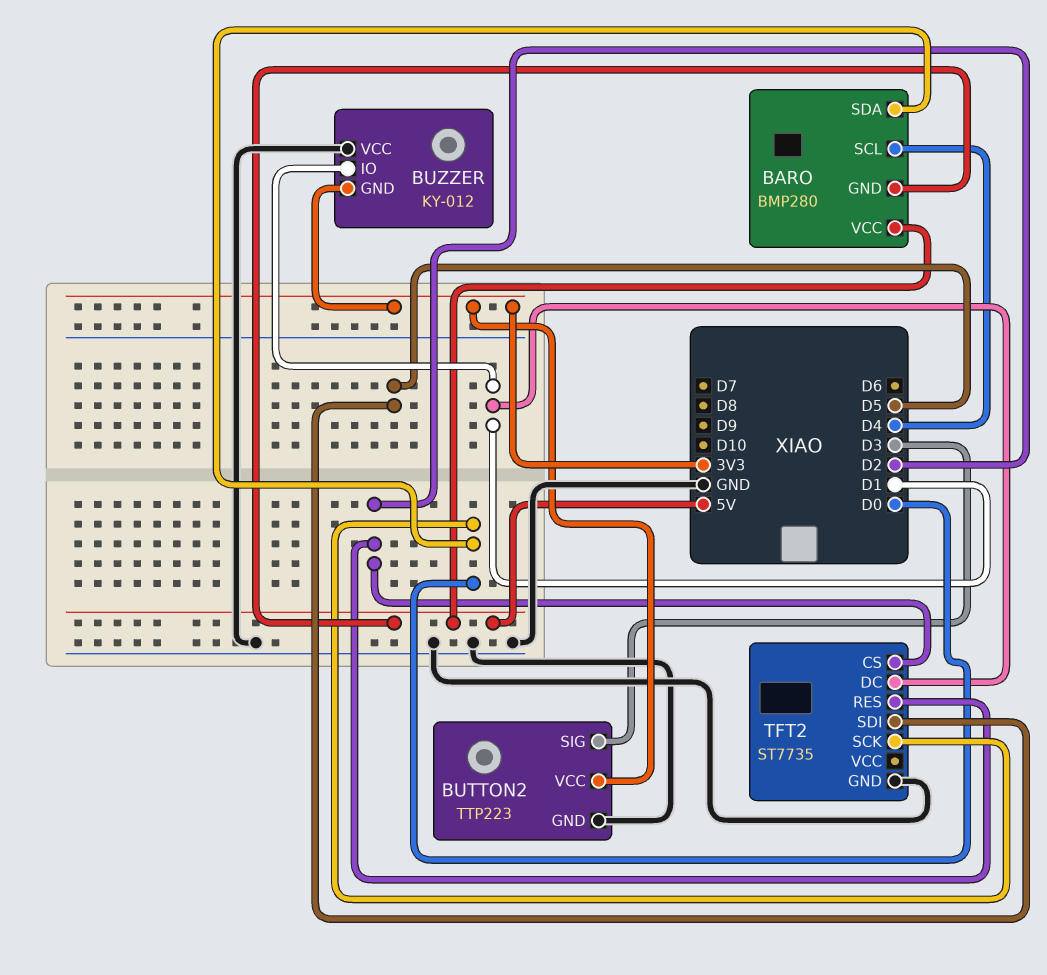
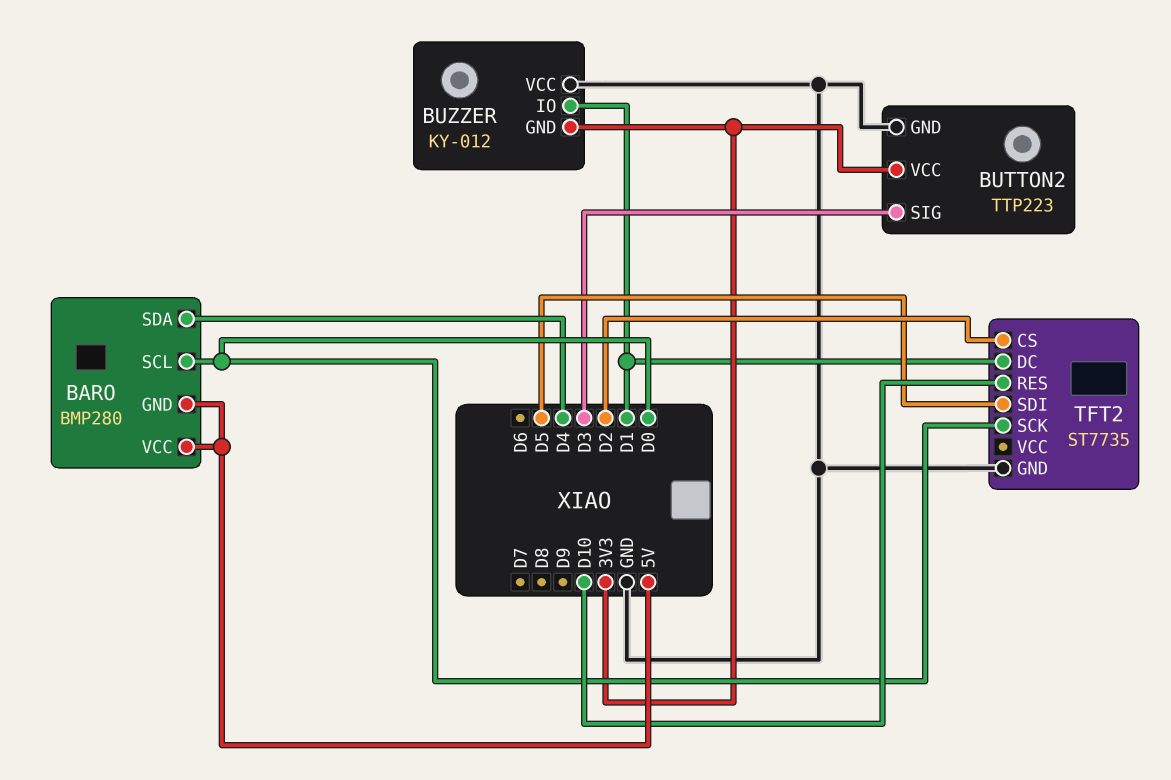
BARO pin SCL: D4 -> D0
BARO pin SDA: D0 -> D4
TFT2 pin RES: D2 -> D10

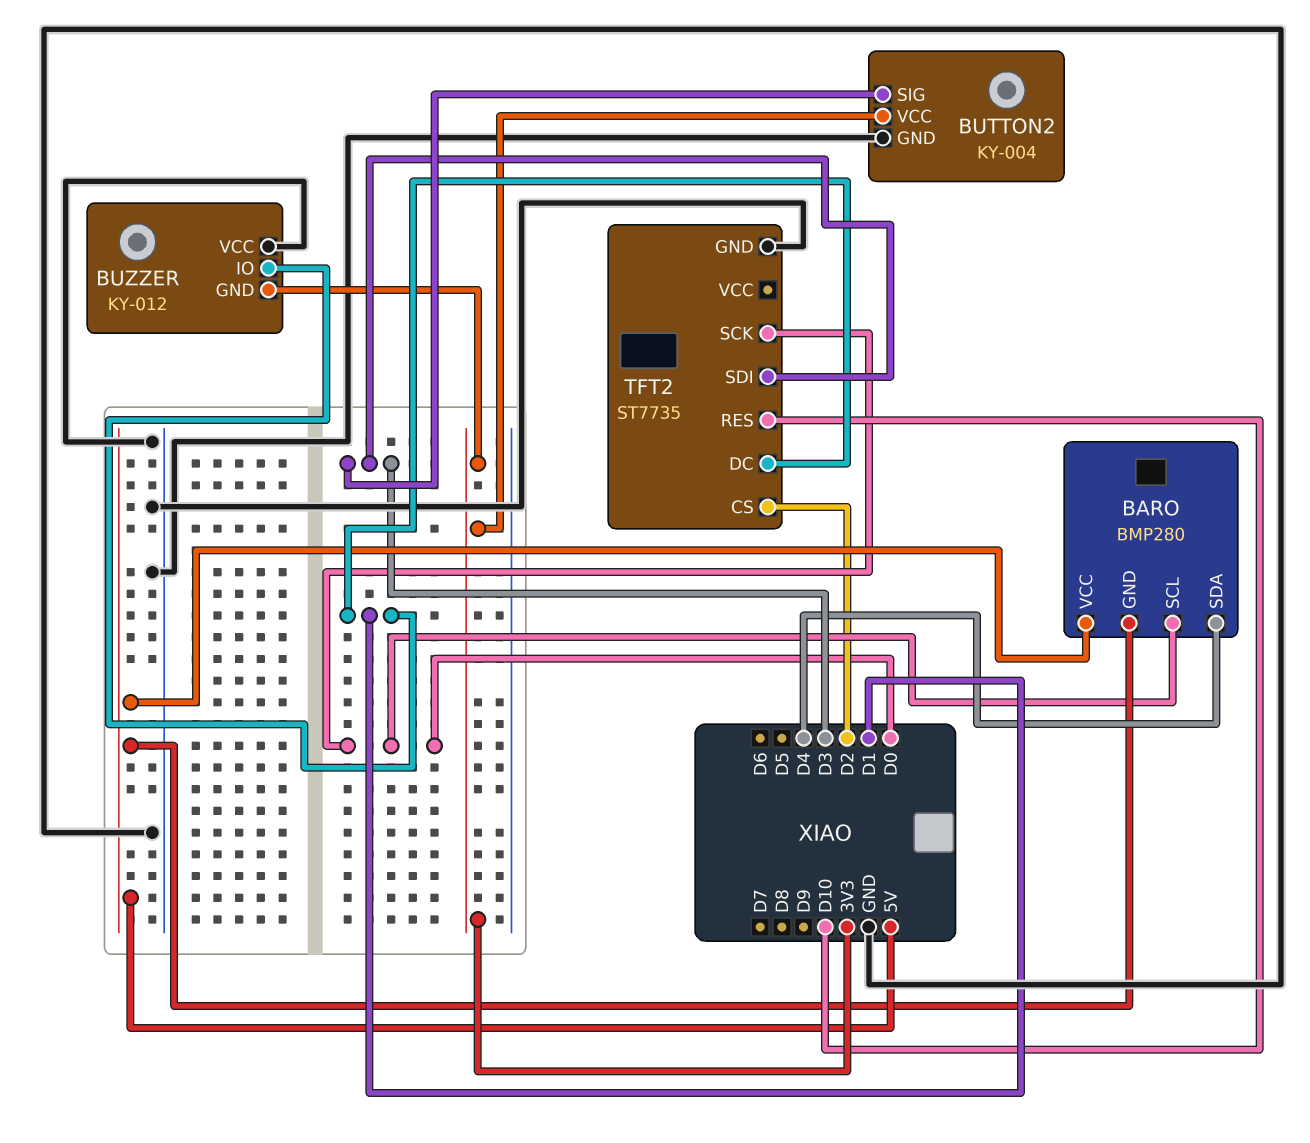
BUTTON2: TTP223 -> KY-004
TFT2 pin SDI: D5 -> D3

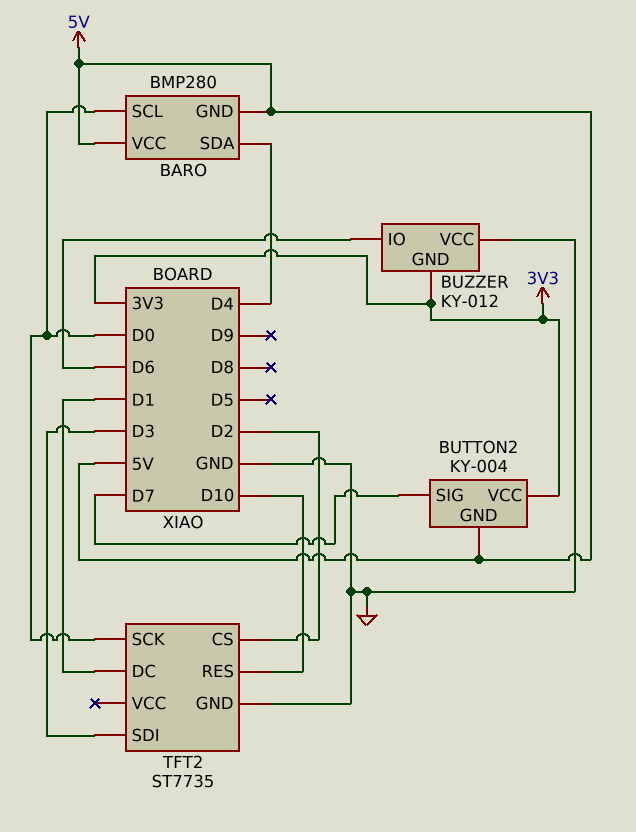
BUTTON2 pin GND: GND -> 5V
BUTTON2 pin SIG: D3 -> D7
BUZZER pin IO: D1 -> D6

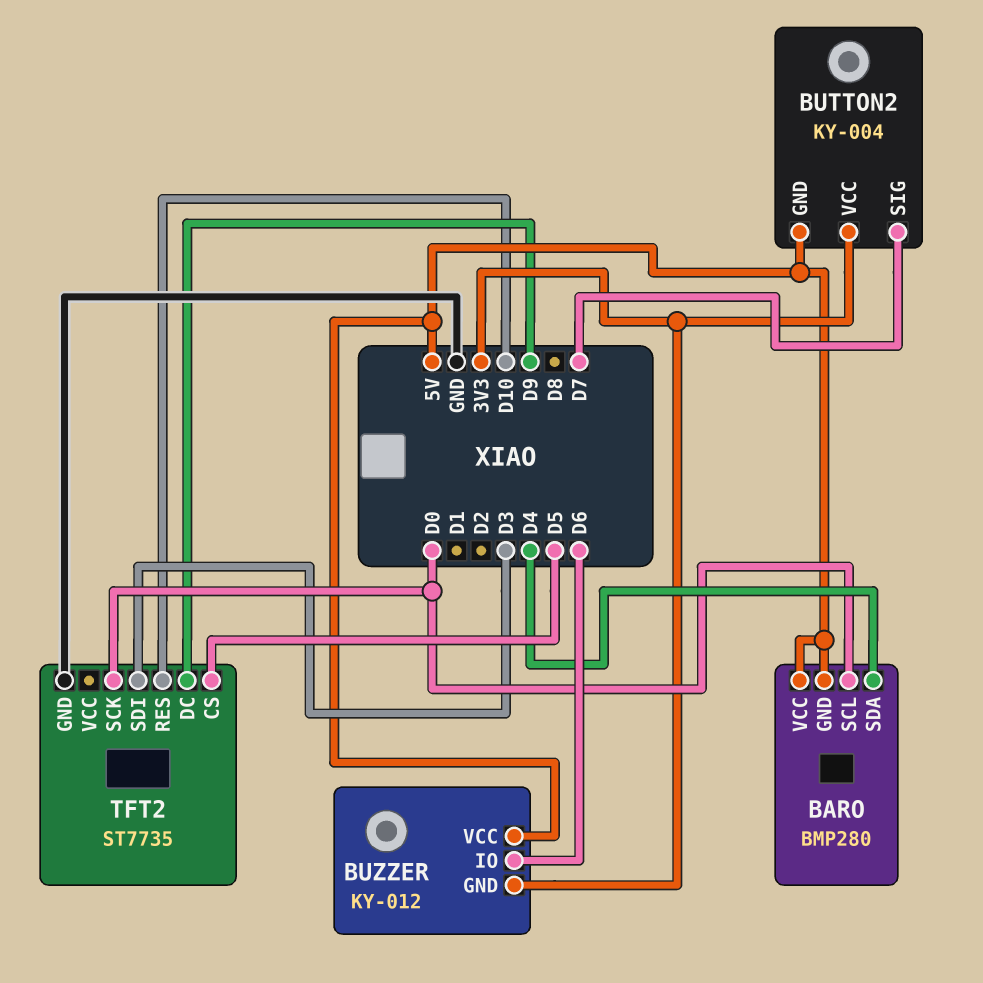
BUZZER pin VCC: GND -> 5V
TFT2 pin CS: D2 -> D5
TFT2 pin DC: D1 -> D9

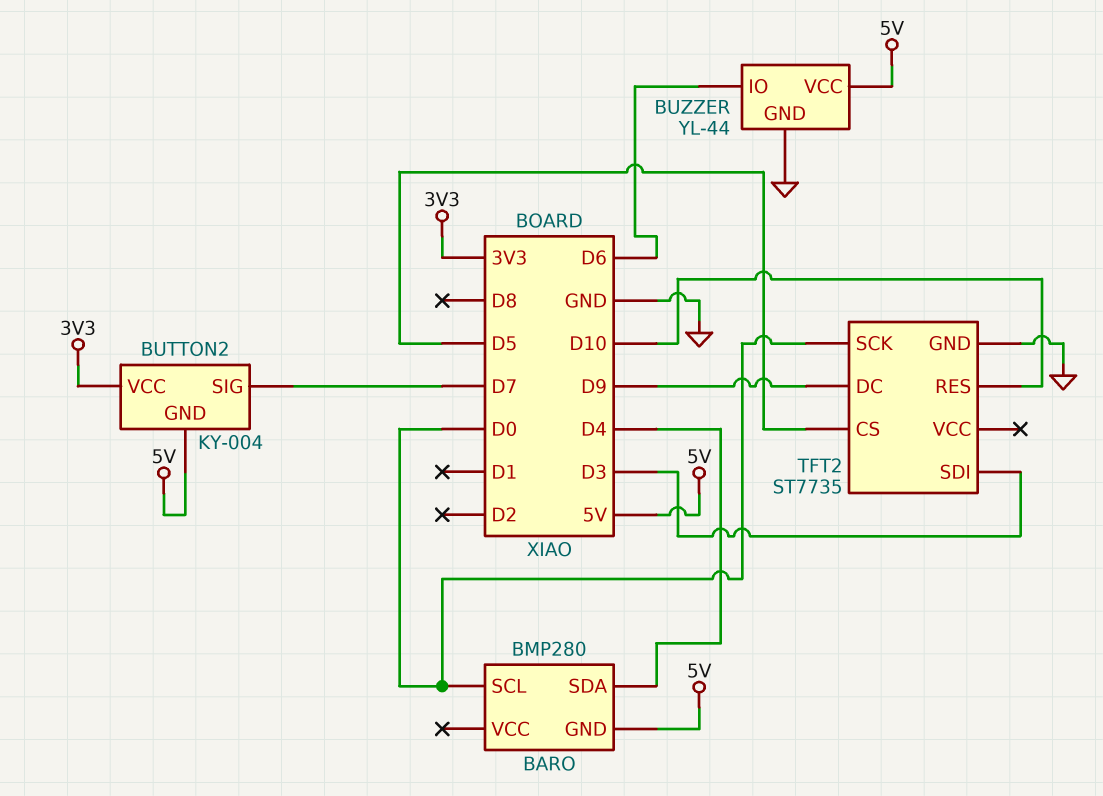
BARO pin VCC: 5V -> none
BUZZER: KY-012 -> YL-44
BUZZER pin GND: 3V3 -> GND

